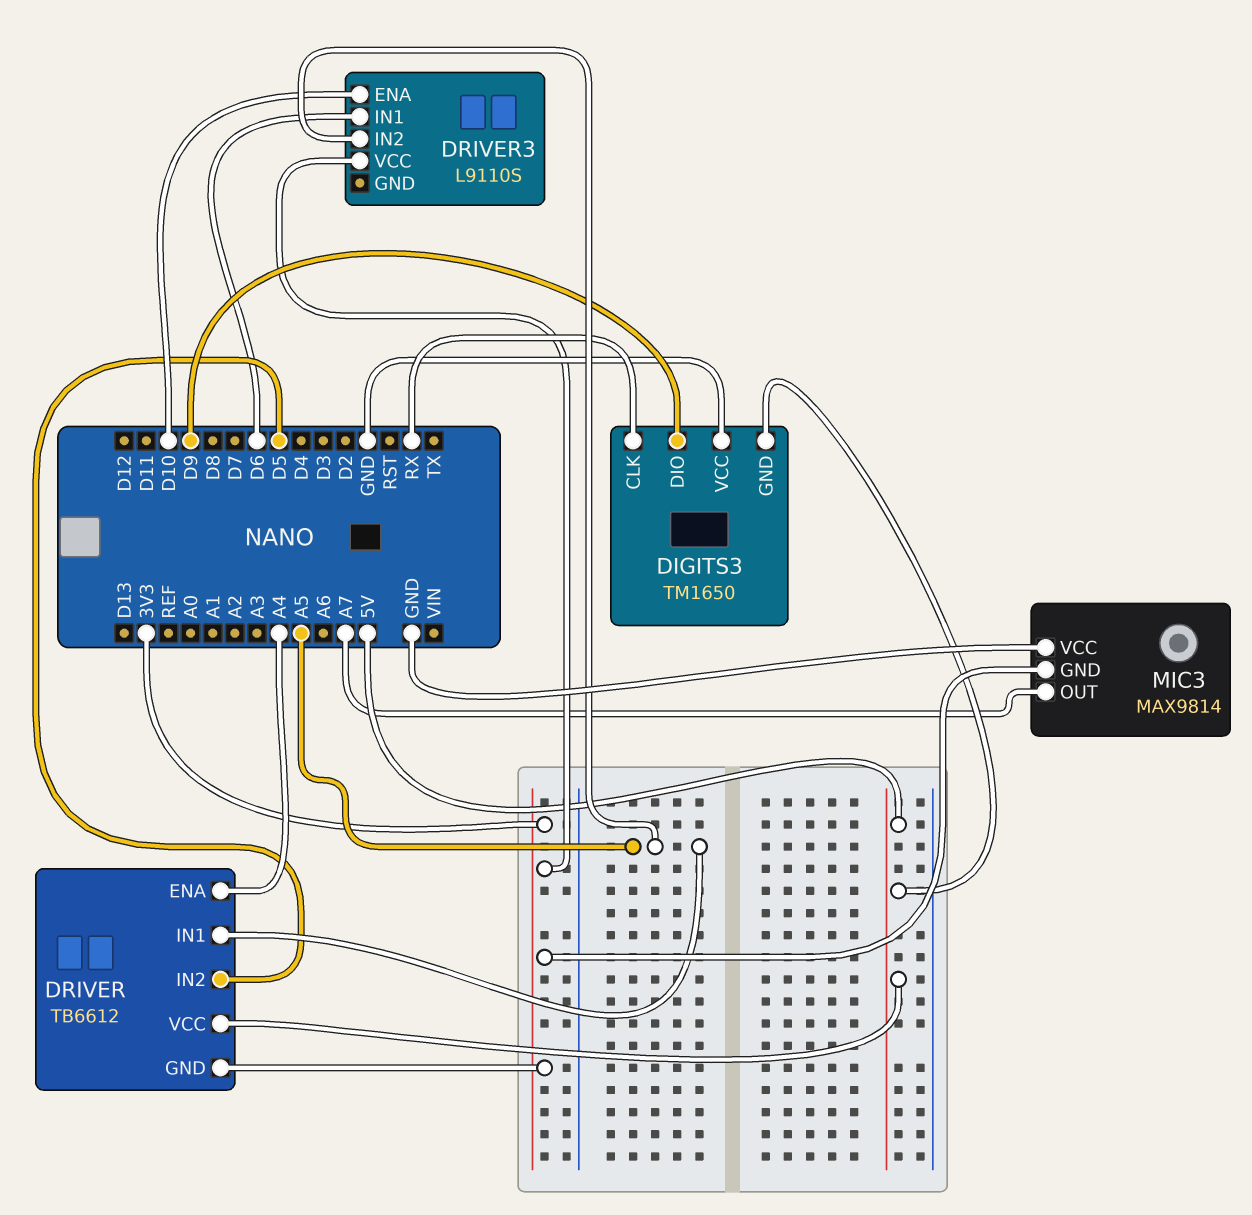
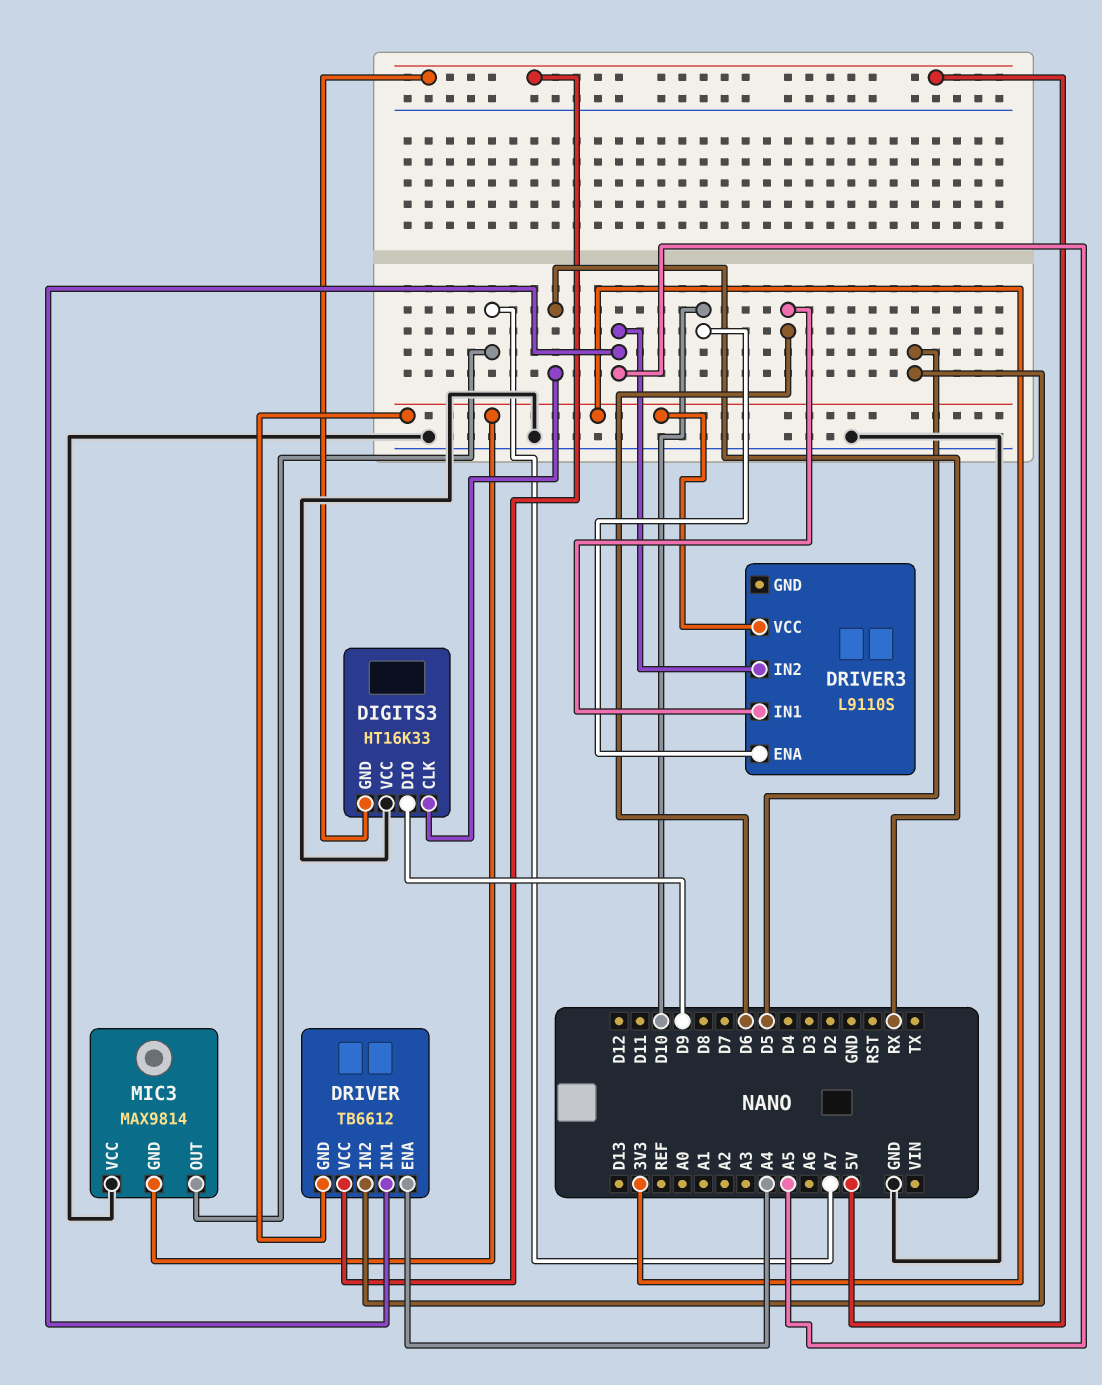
DIGITS3: TM1650 -> HT16K33

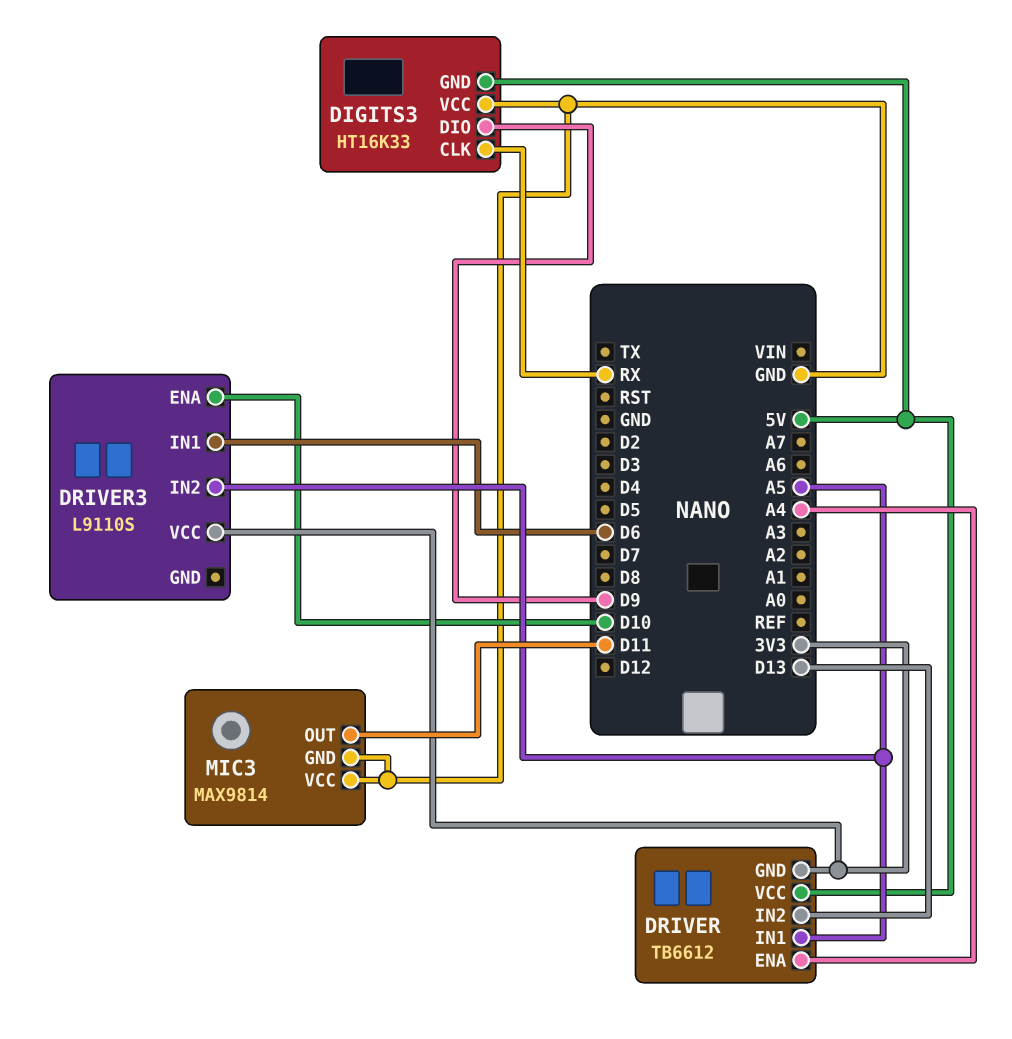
DRIVER pin IN2: D5 -> D13
MIC3 pin GND: 3V3 -> GND
MIC3 pin OUT: A7 -> D11

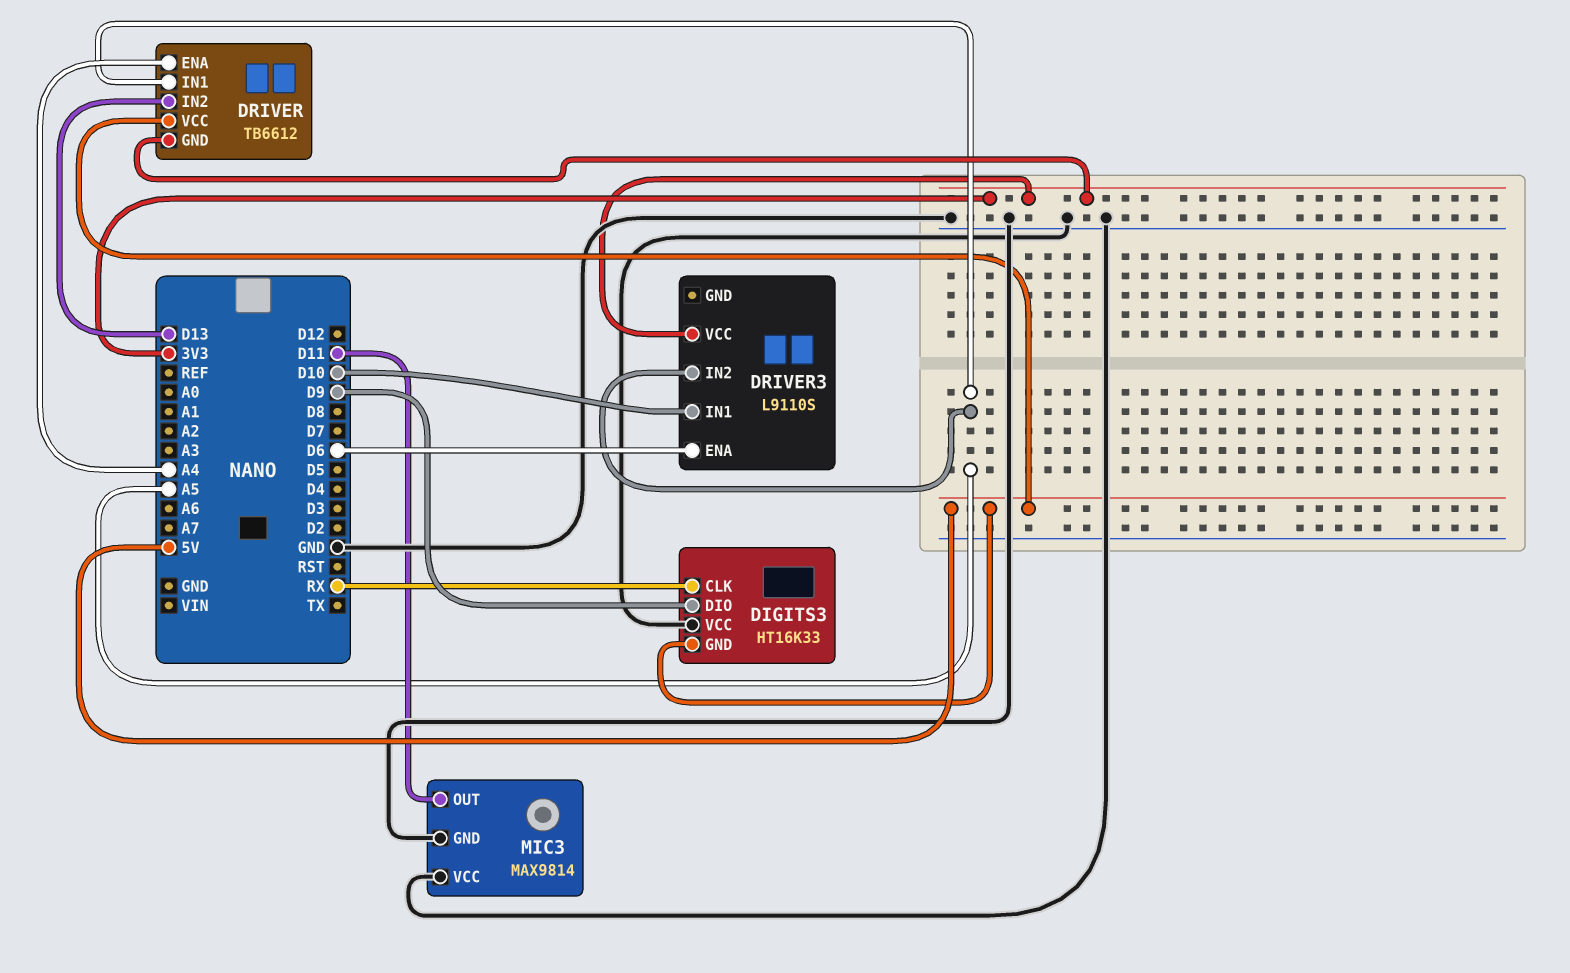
DRIVER3 pin ENA: D10 -> D6
DRIVER3 pin IN1: D6 -> D10

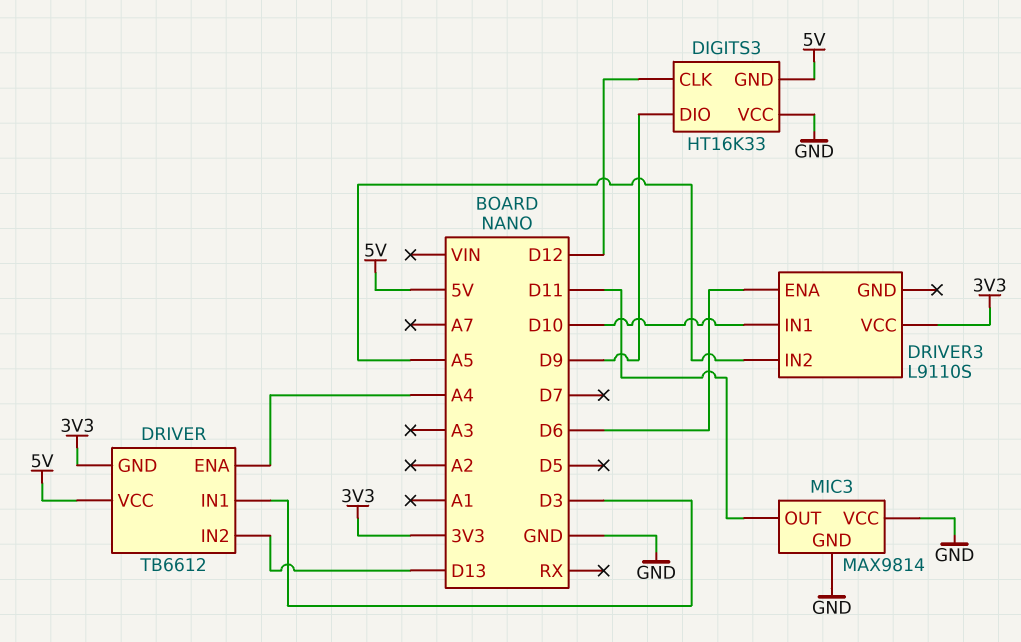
DIGITS3 pin CLK: RX -> D12
DRIVER pin IN1: A5 -> D3

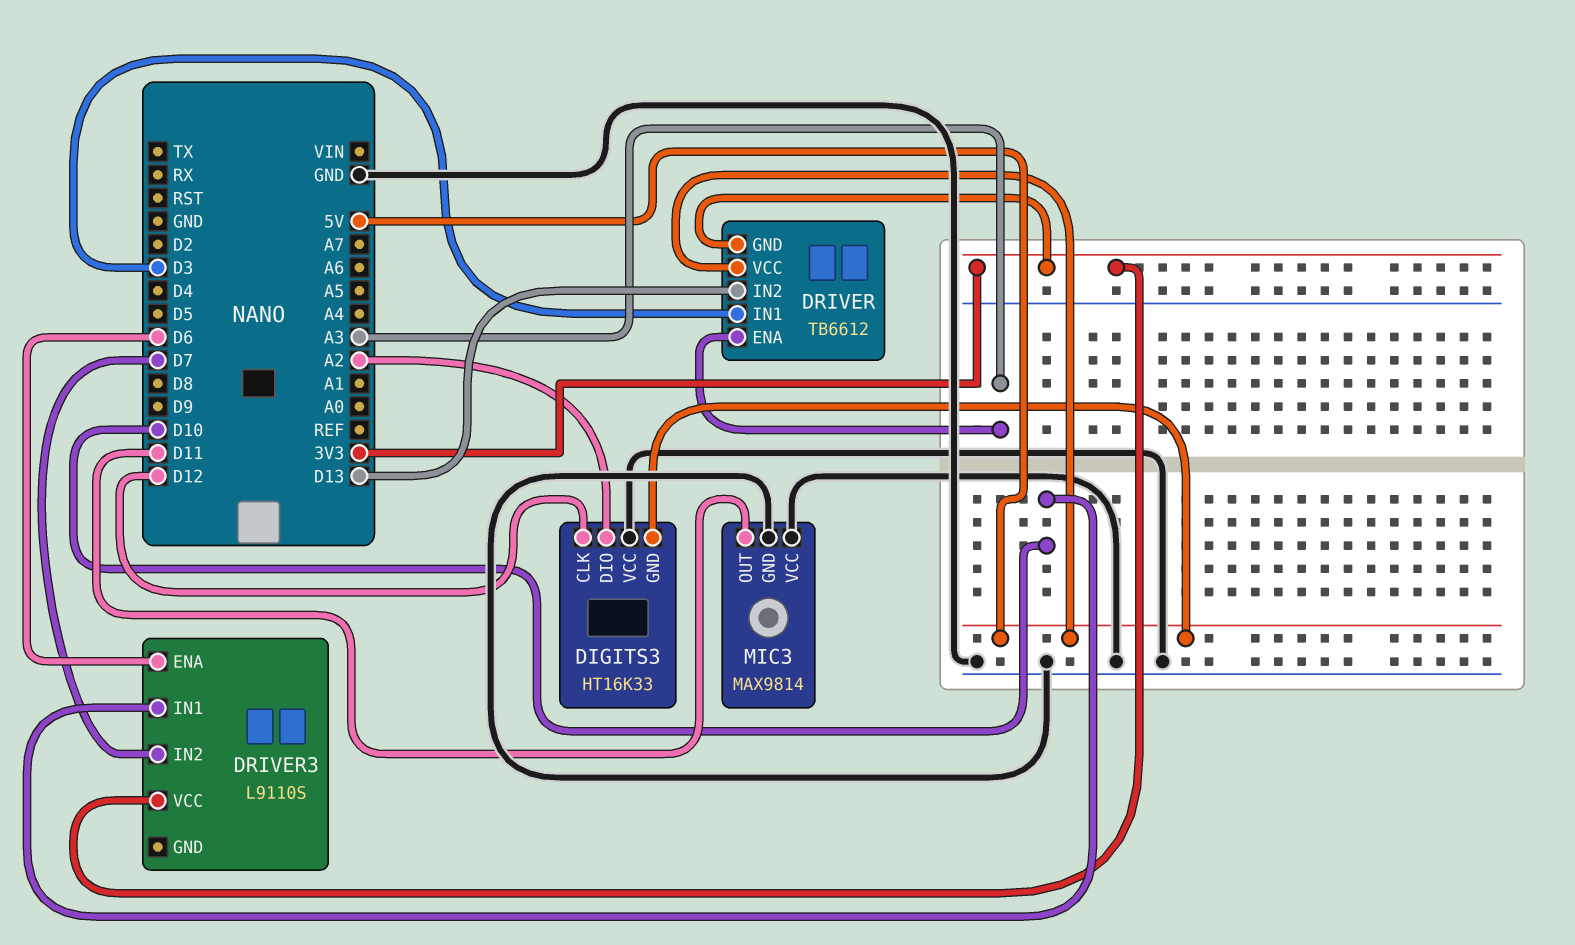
DIGITS3 pin DIO: D9 -> A2
DRIVER pin ENA: A4 -> A3
DRIVER3 pin IN2: A5 -> D7

